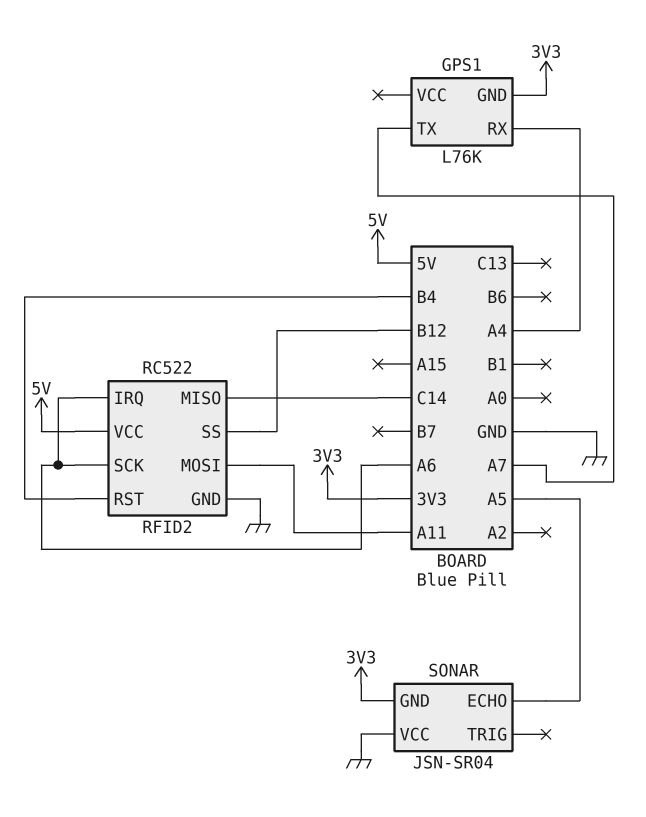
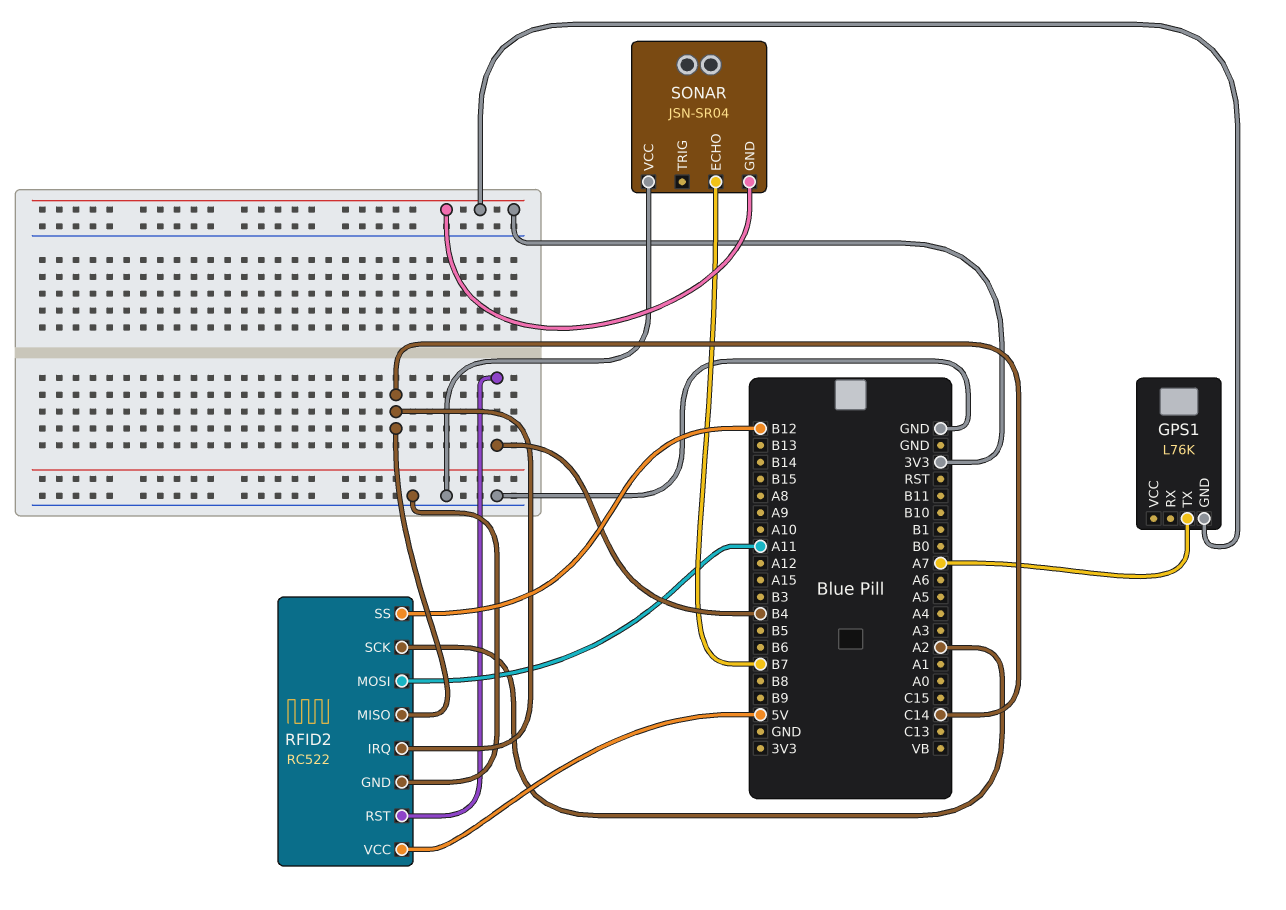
GPS1 pin RX: A4 -> none
RFID2 pin IRQ: A6 -> C14
RFID2 pin SCK: A6 -> A2
SONAR pin ECHO: A5 -> B7

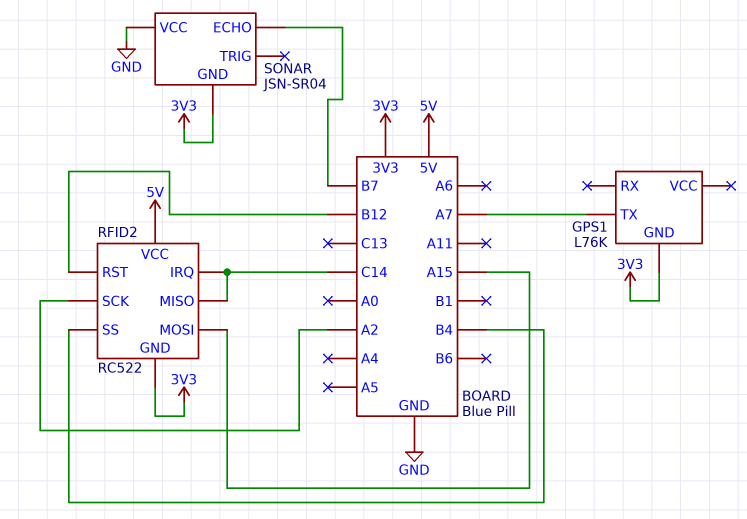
RFID2 pin GND: GND -> 3V3
RFID2 pin MOSI: A11 -> A15
RFID2 pin RST: B4 -> B12
RFID2 pin SS: B12 -> B4

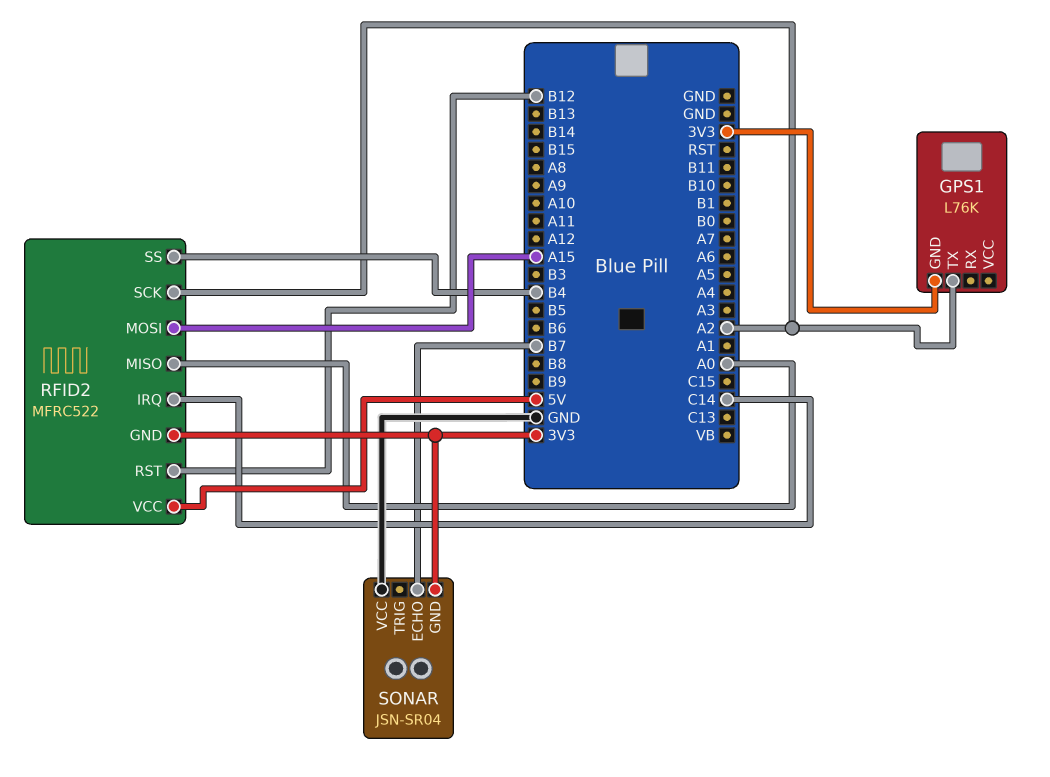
GPS1 pin TX: A7 -> A2
RFID2: RC522 -> MFRC522
RFID2 pin MISO: C14 -> A0

